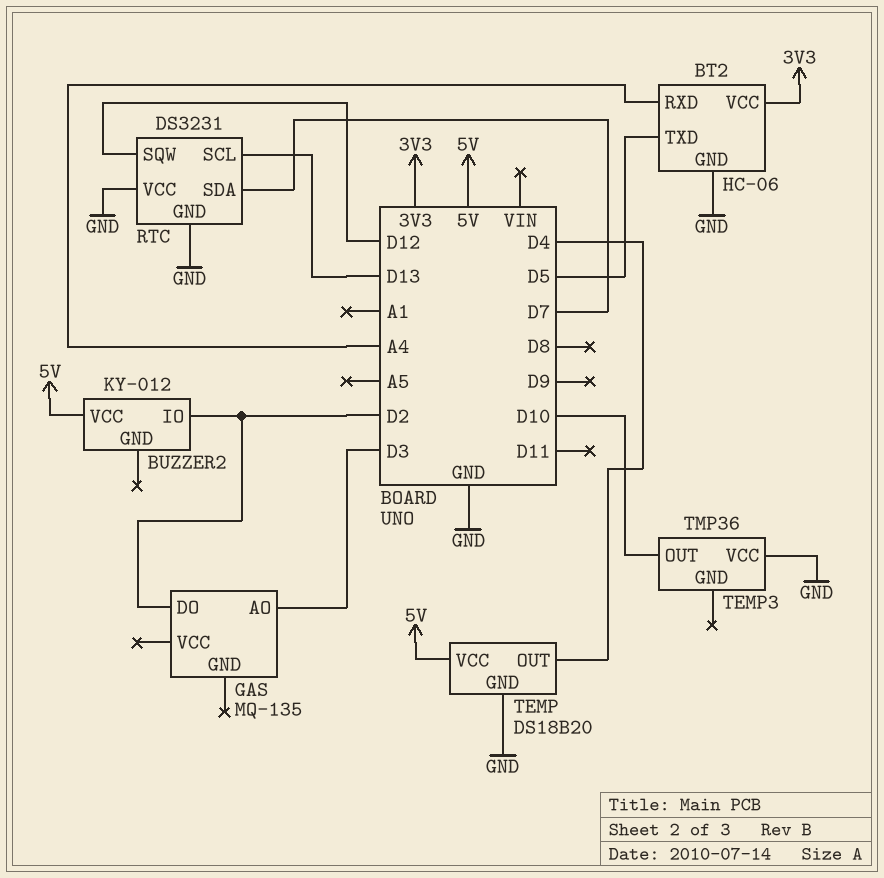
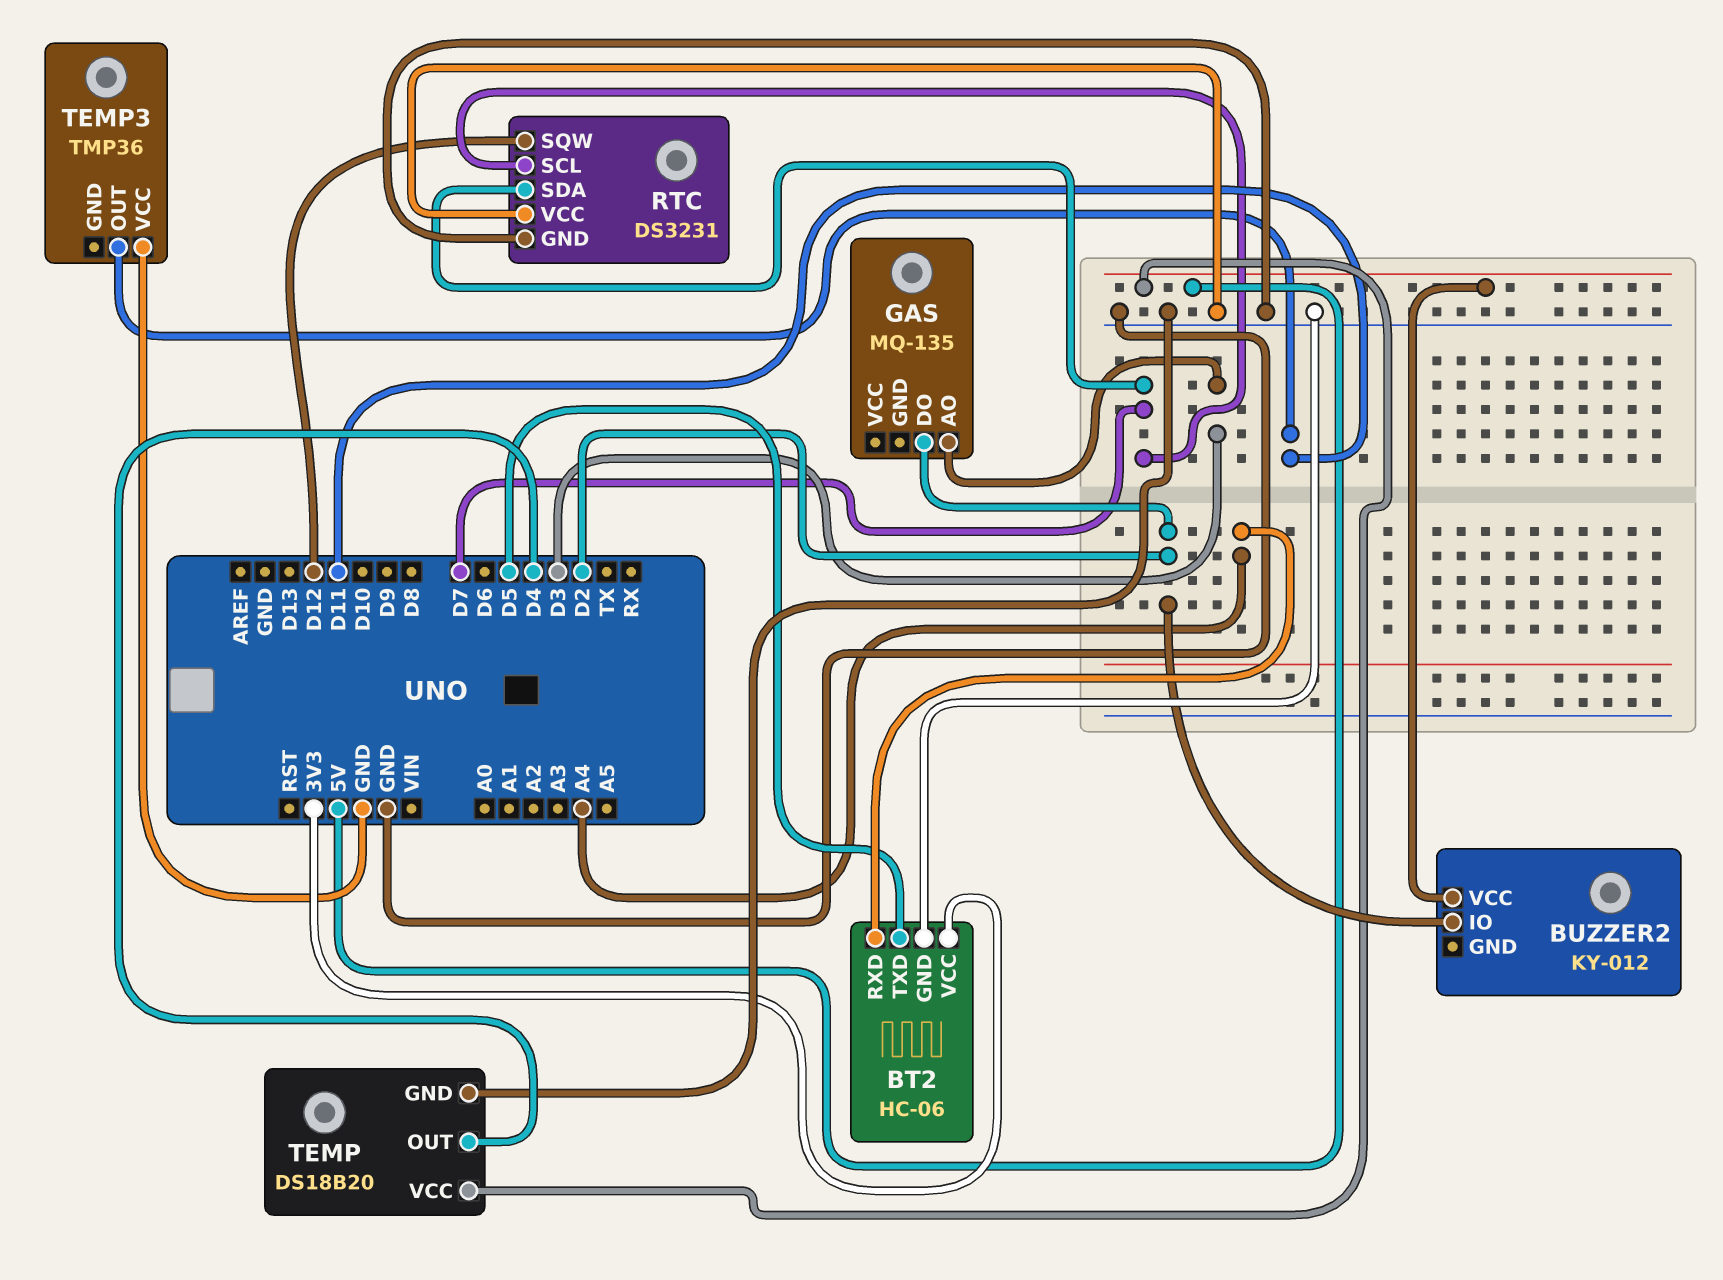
RTC pin SCL: D13 -> D7
TEMP3 pin OUT: D10 -> D11

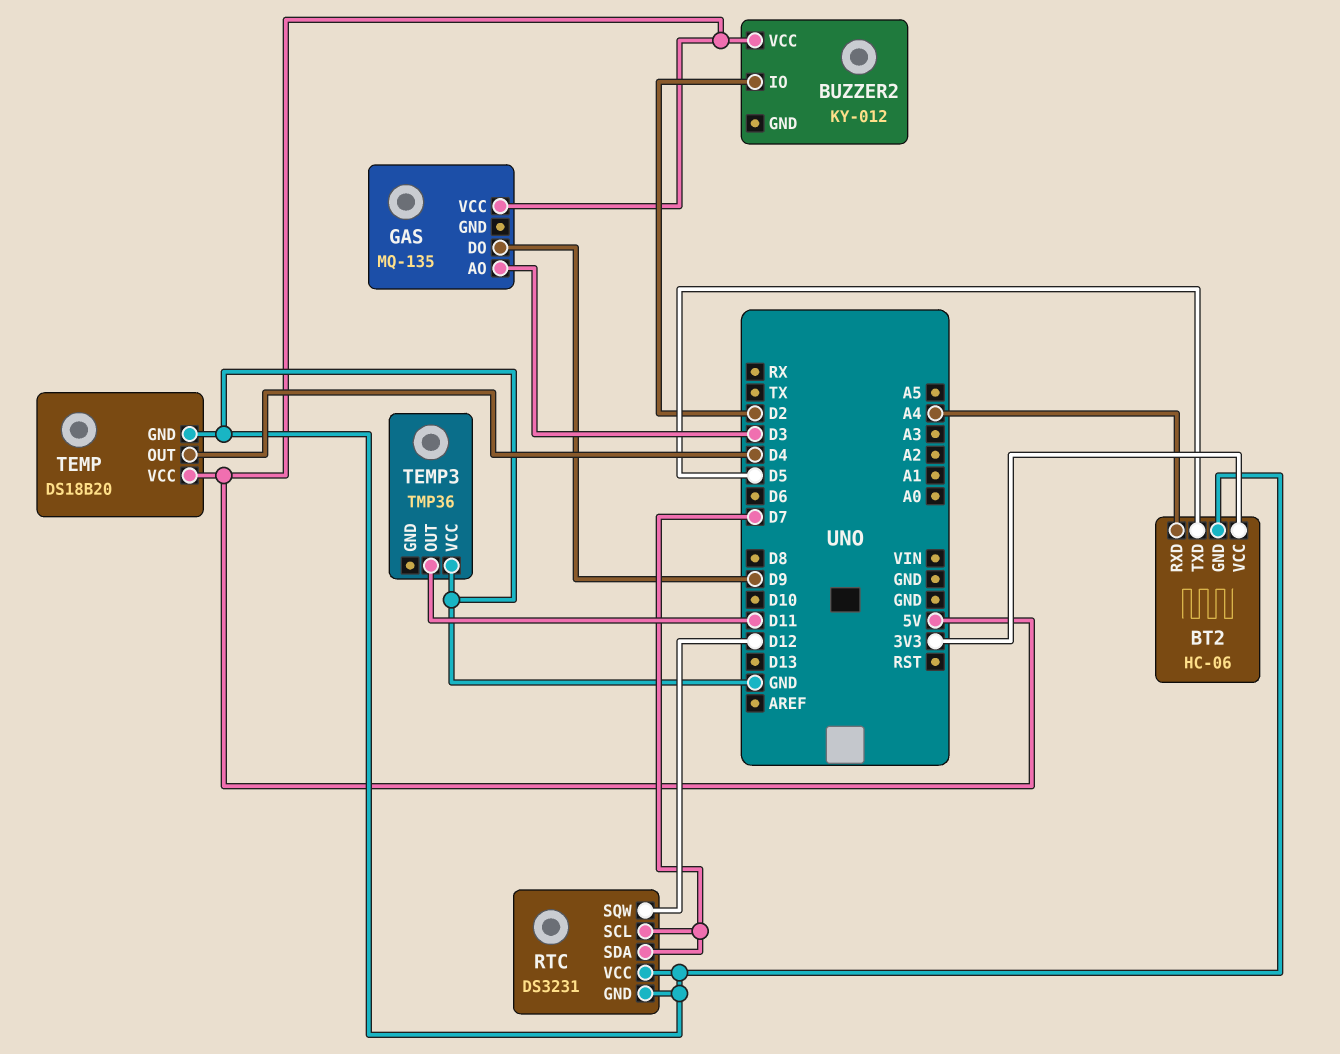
GAS pin DO: D2 -> D9
GAS pin VCC: none -> 5V

